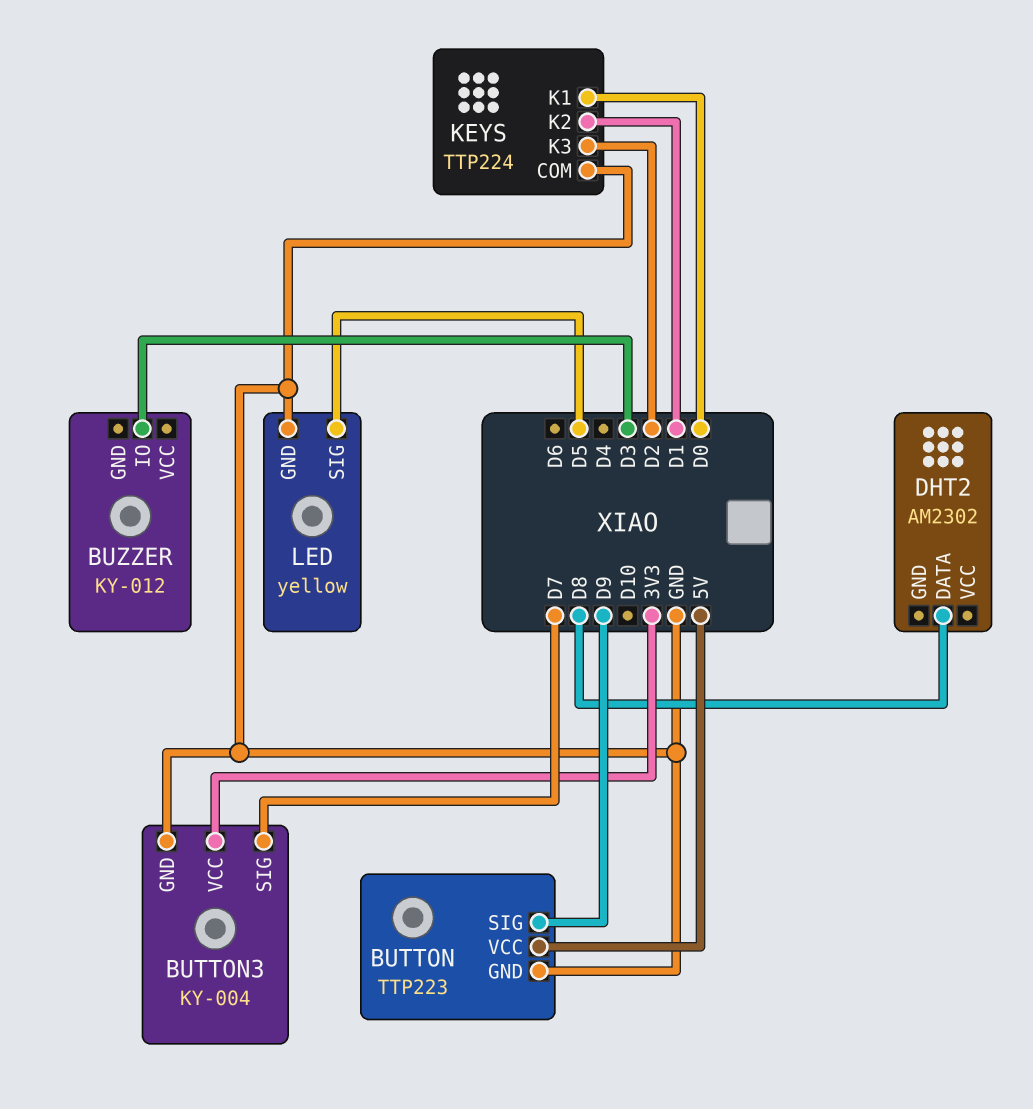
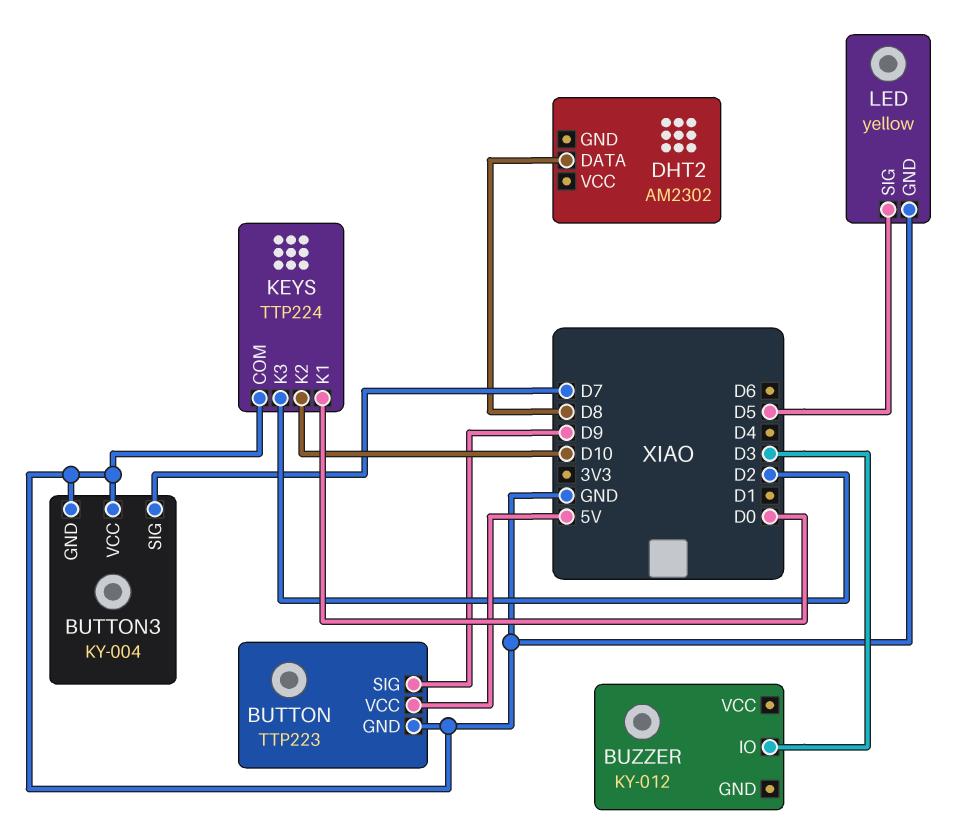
BUTTON3 pin VCC: 3V3 -> GND
KEYS pin K2: D1 -> D10

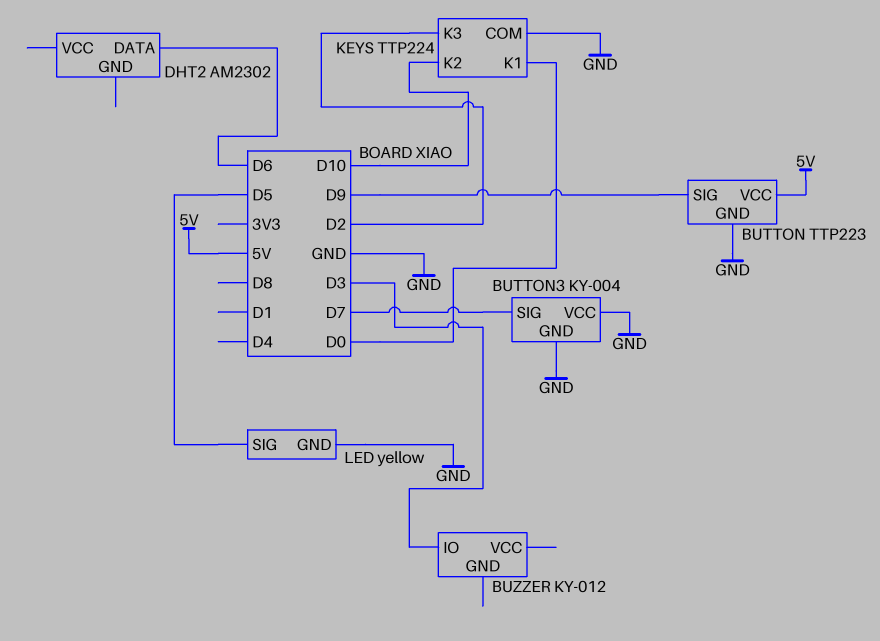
DHT2 pin DATA: D8 -> D6

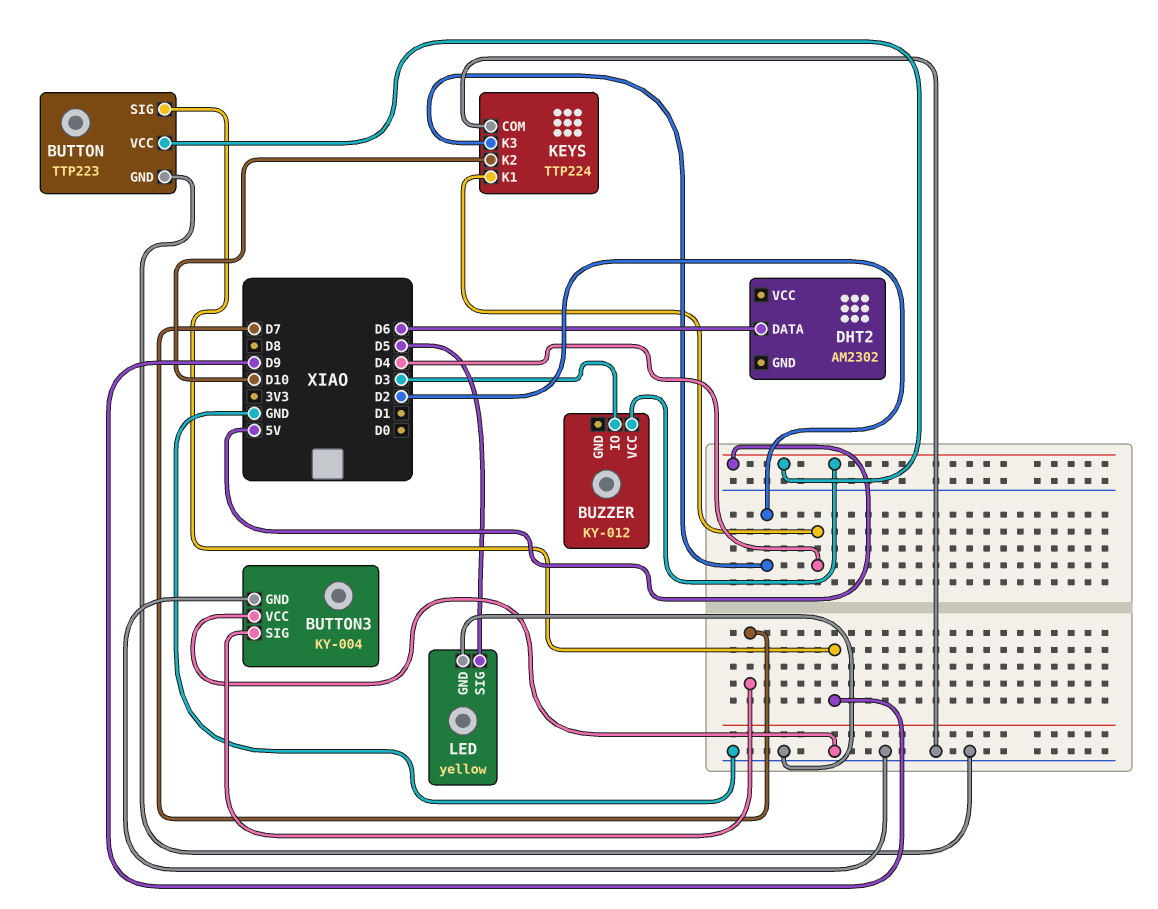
BUZZER pin VCC: none -> 5V
KEYS pin K1: D0 -> D4

